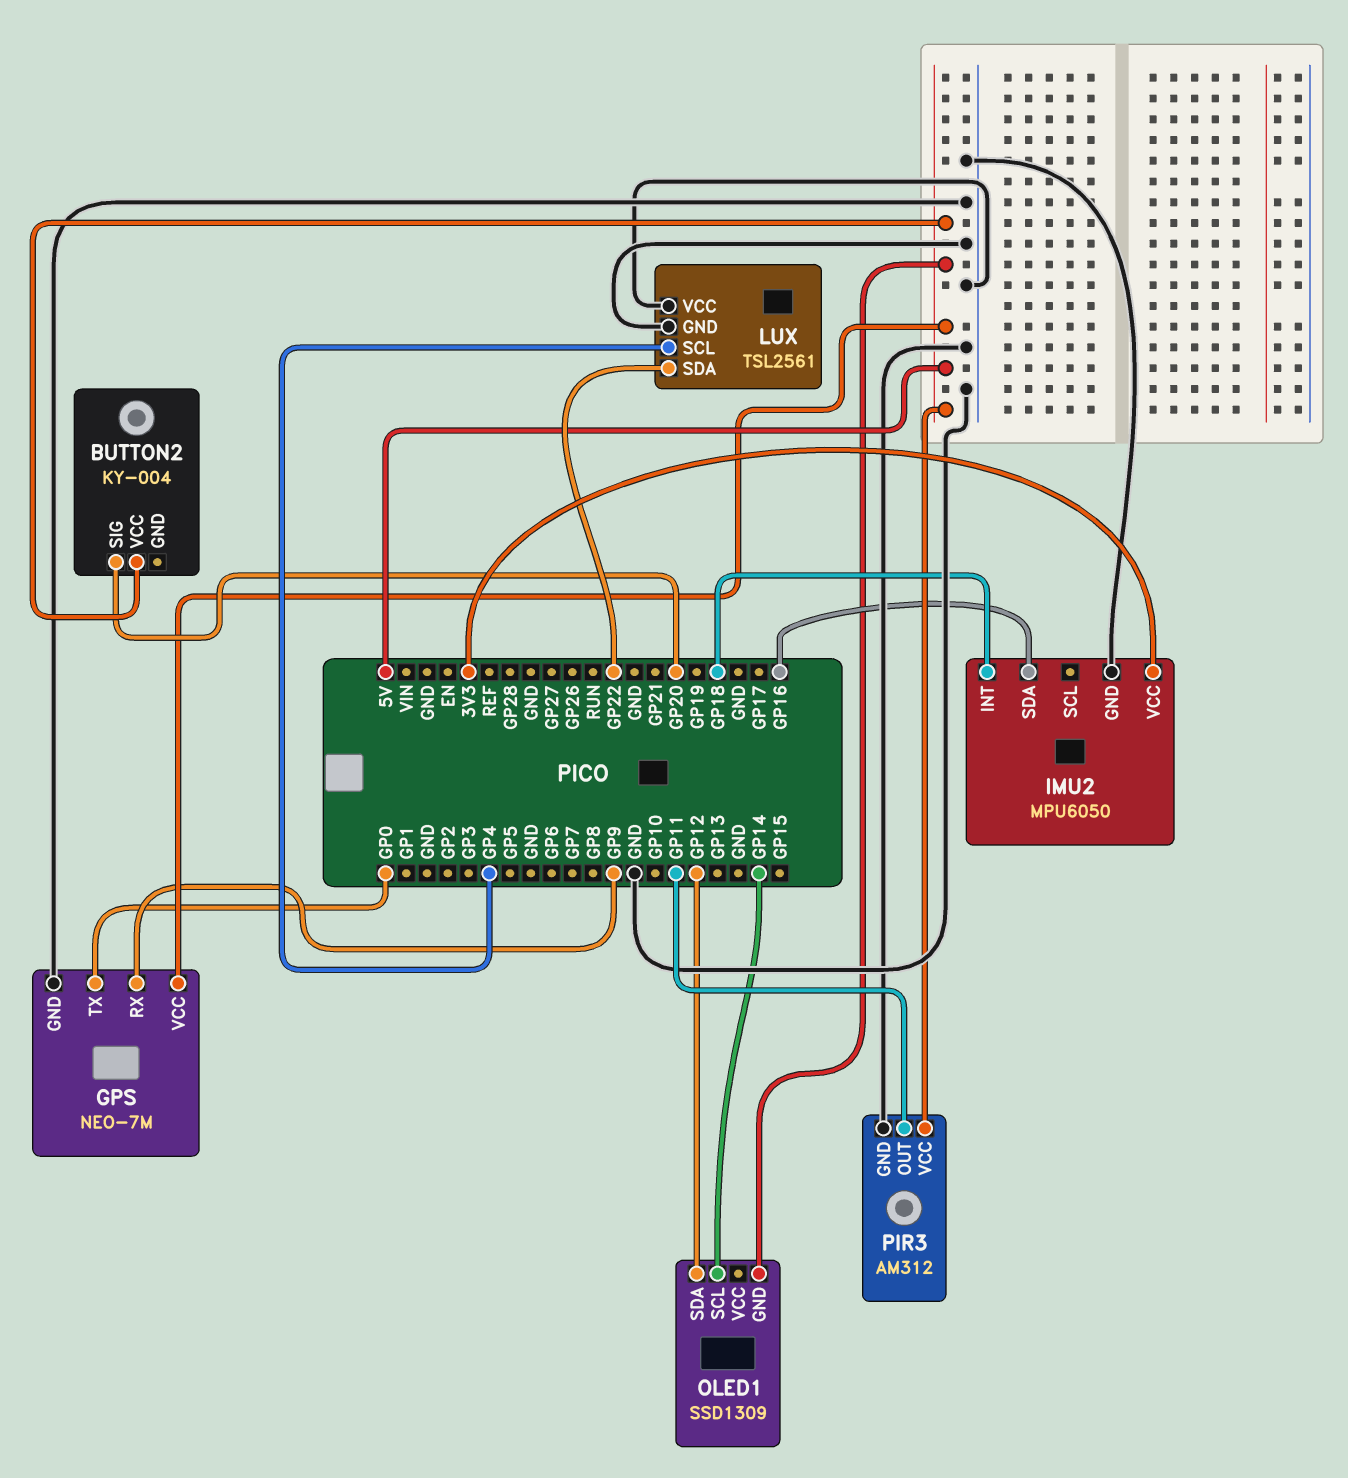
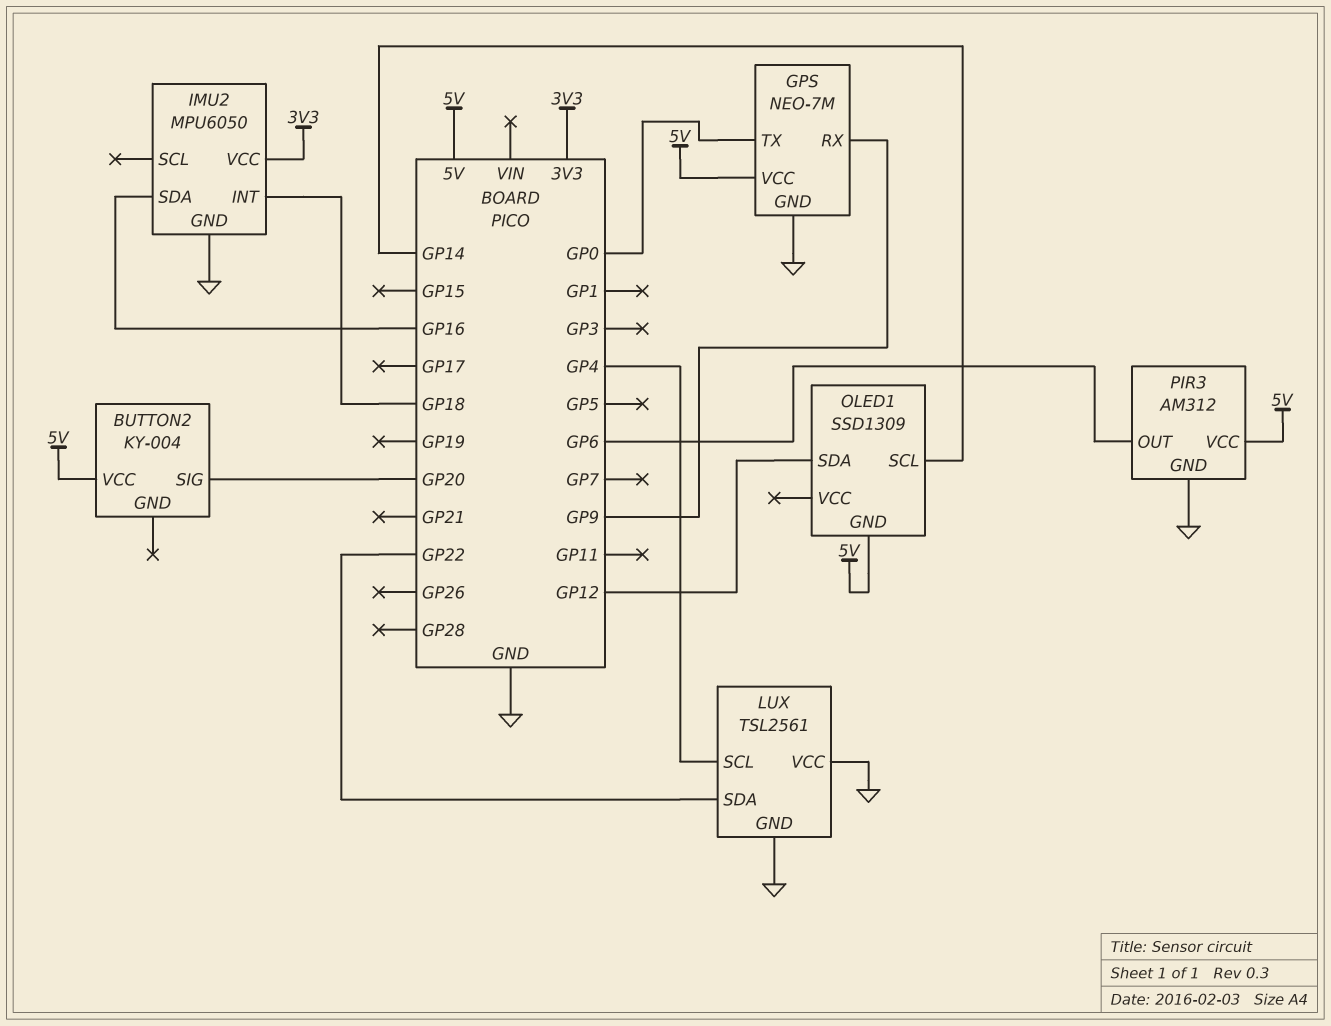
PIR3 pin OUT: GP11 -> GP6

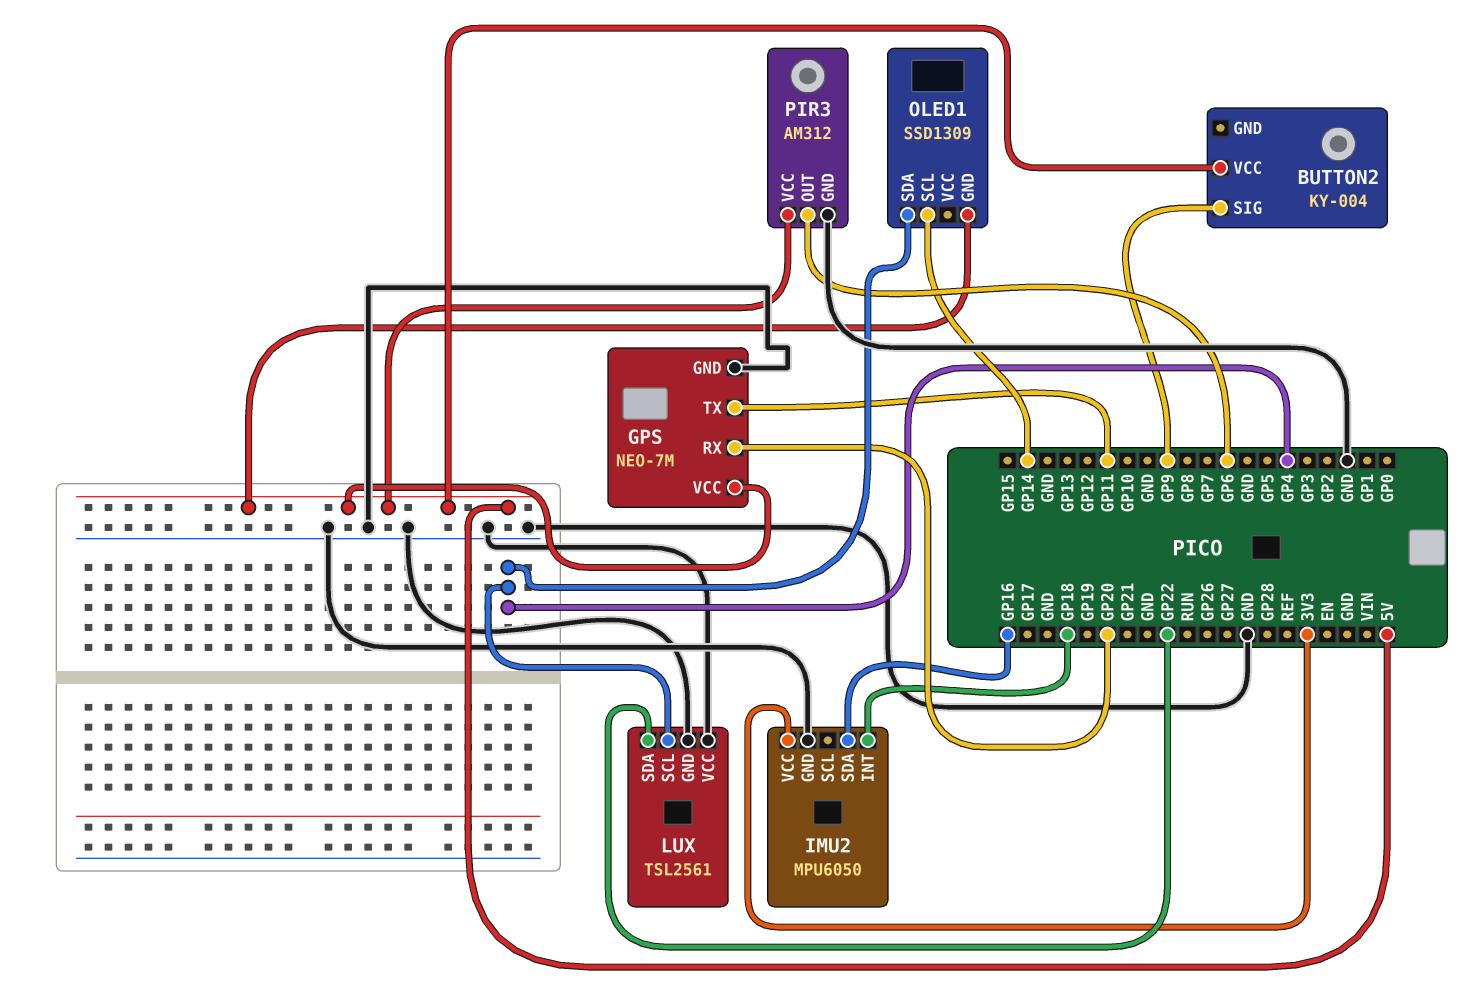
BUTTON2 pin SIG: GP20 -> GP9
GPS pin RX: GP9 -> GP20
GPS pin TX: GP0 -> GP11
OLED1 pin SDA: GP12 -> GP4

